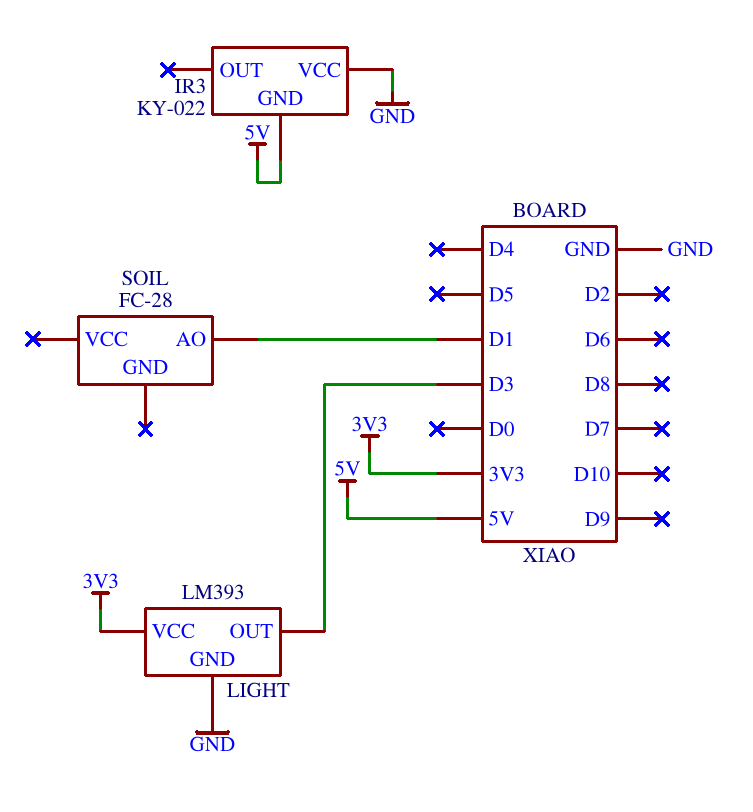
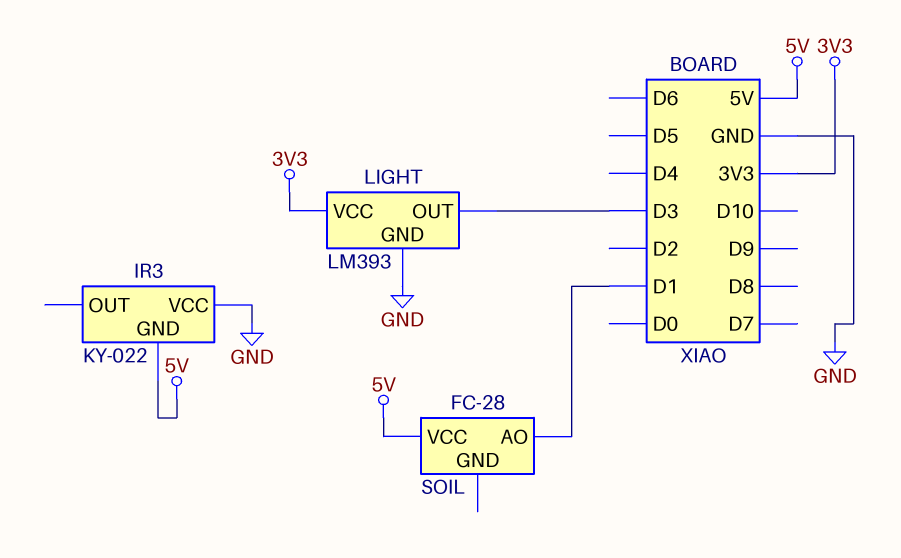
SOIL pin VCC: none -> 5V

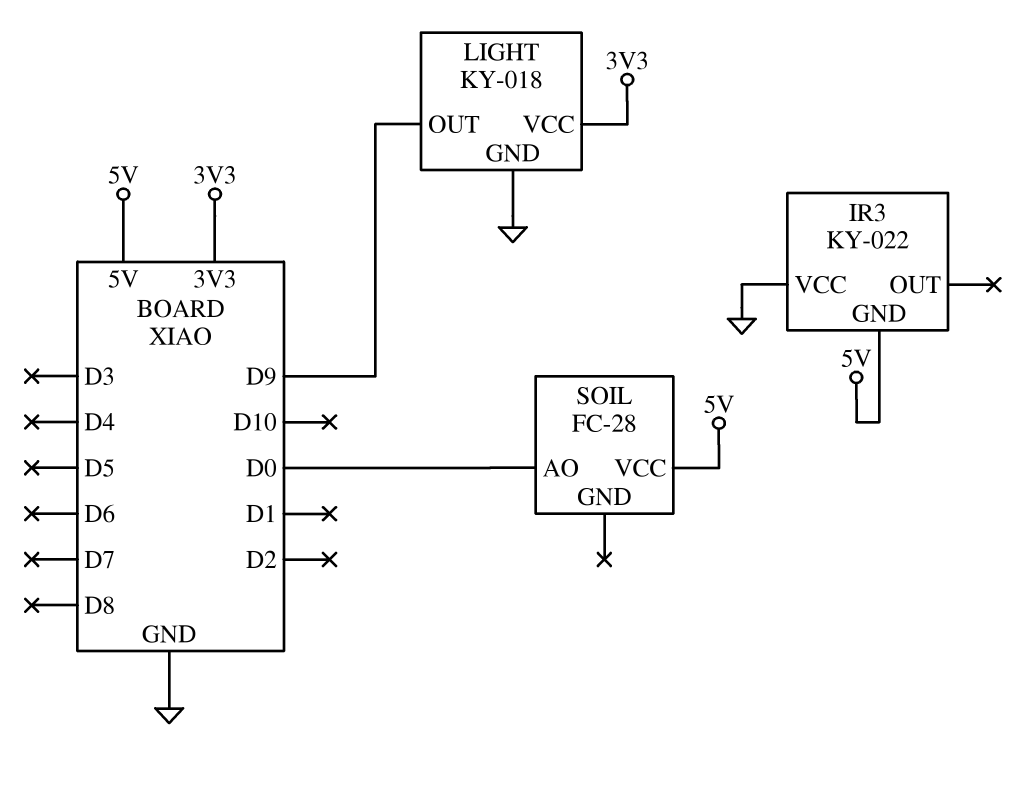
LIGHT: LM393 -> KY-018
LIGHT pin OUT: D3 -> D9
SOIL pin AO: D1 -> D0

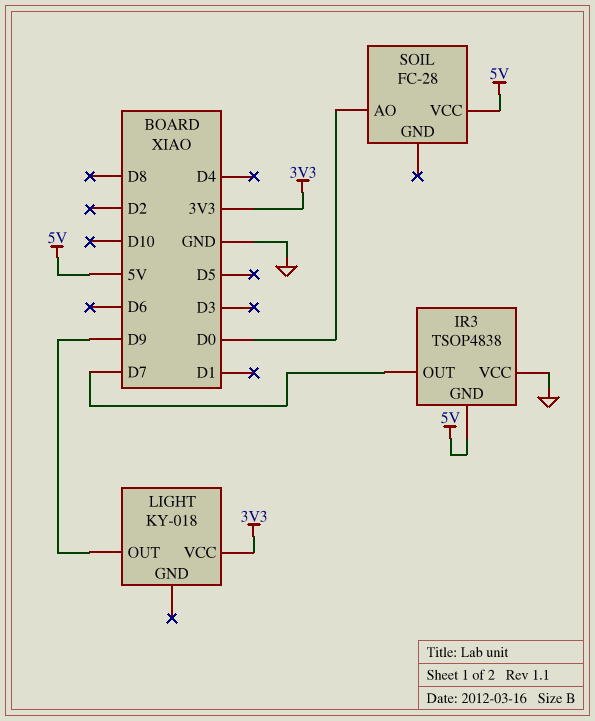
IR3: KY-022 -> TSOP4838
IR3 pin OUT: none -> D7
LIGHT pin GND: GND -> none

